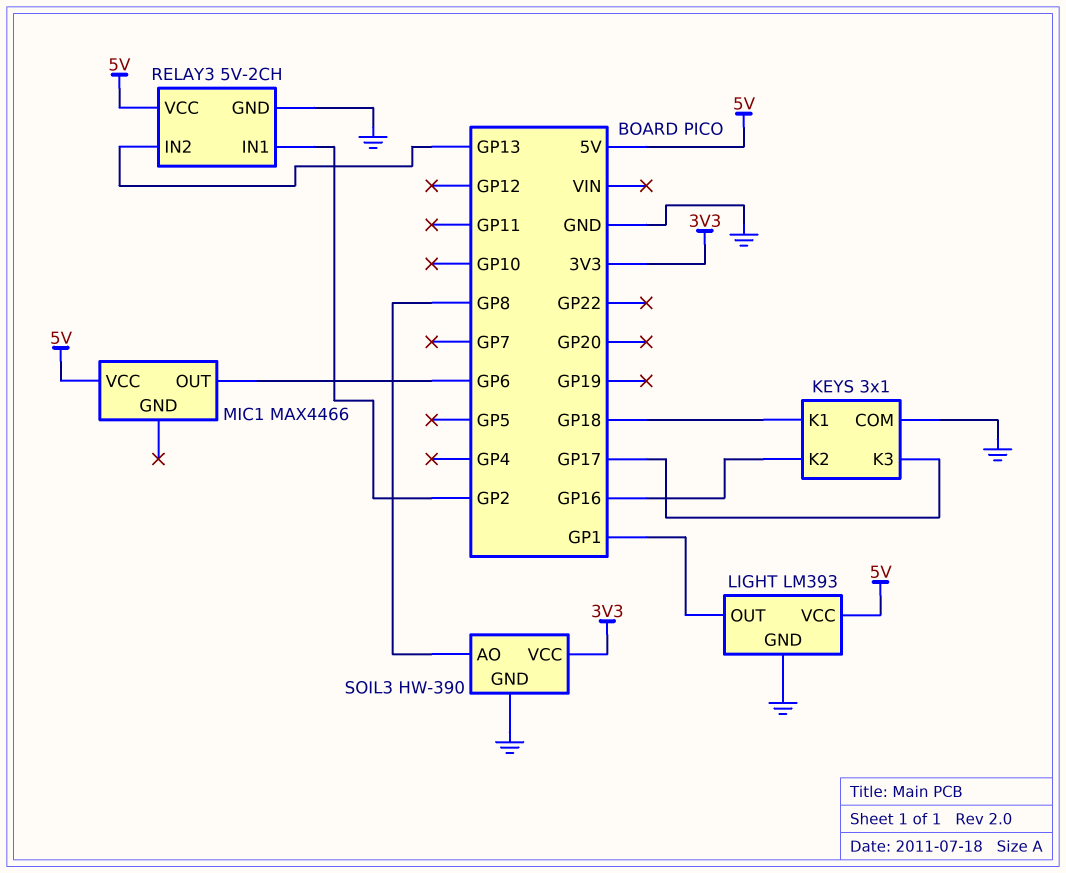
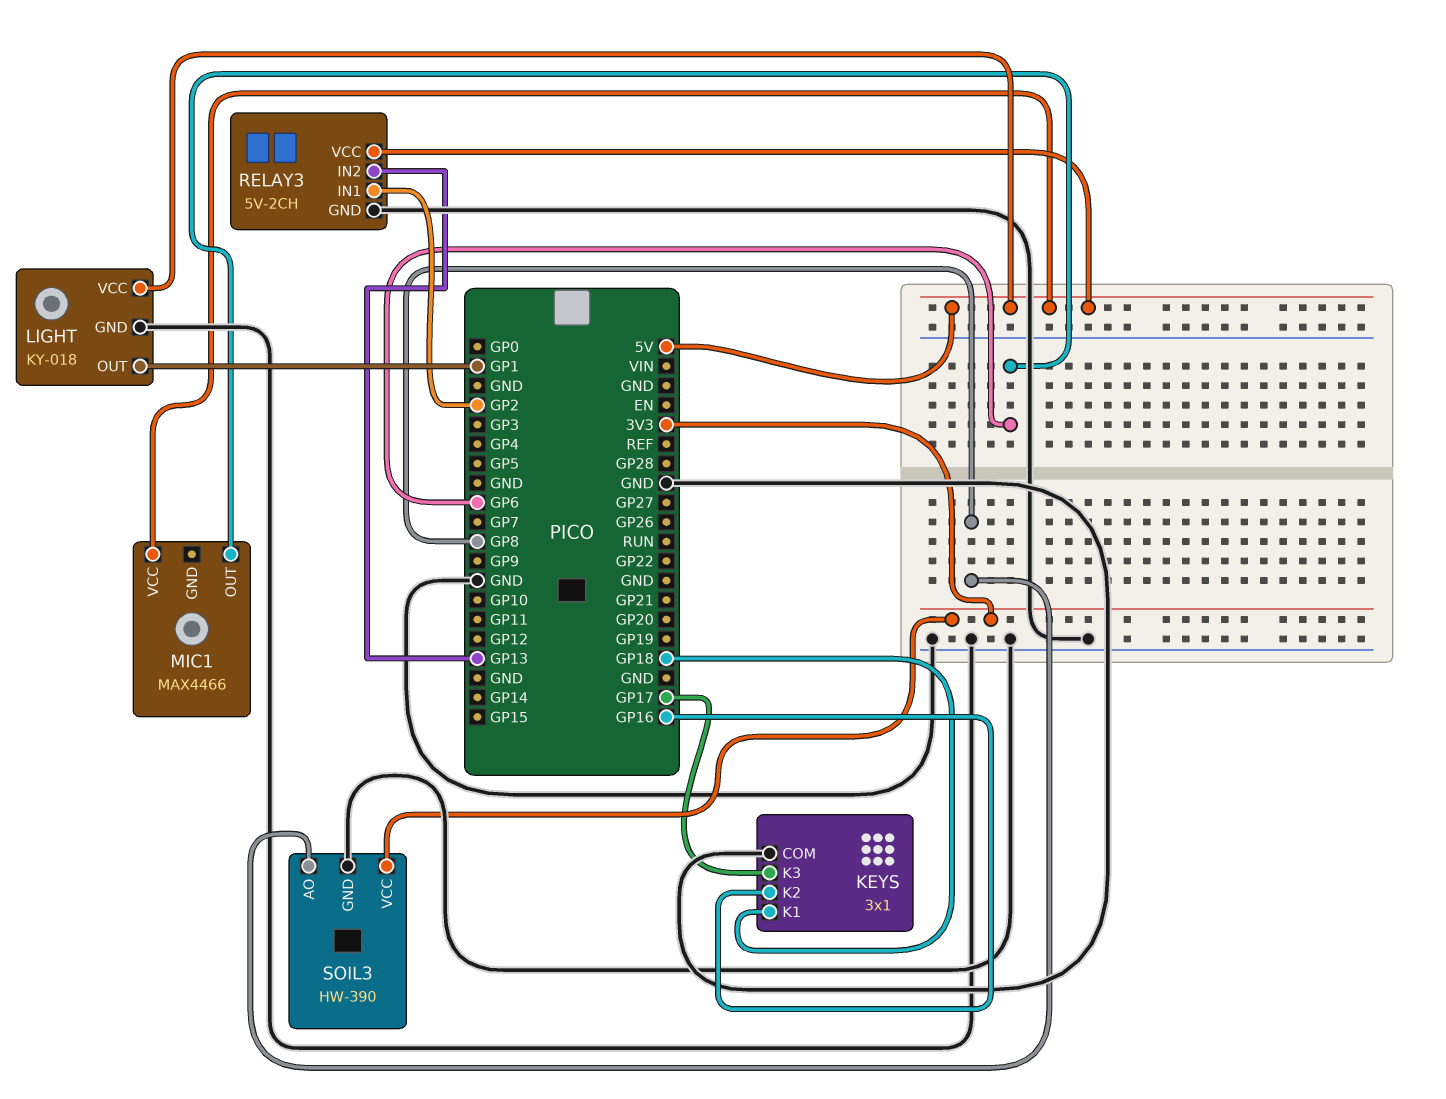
LIGHT: LM393 -> KY-018

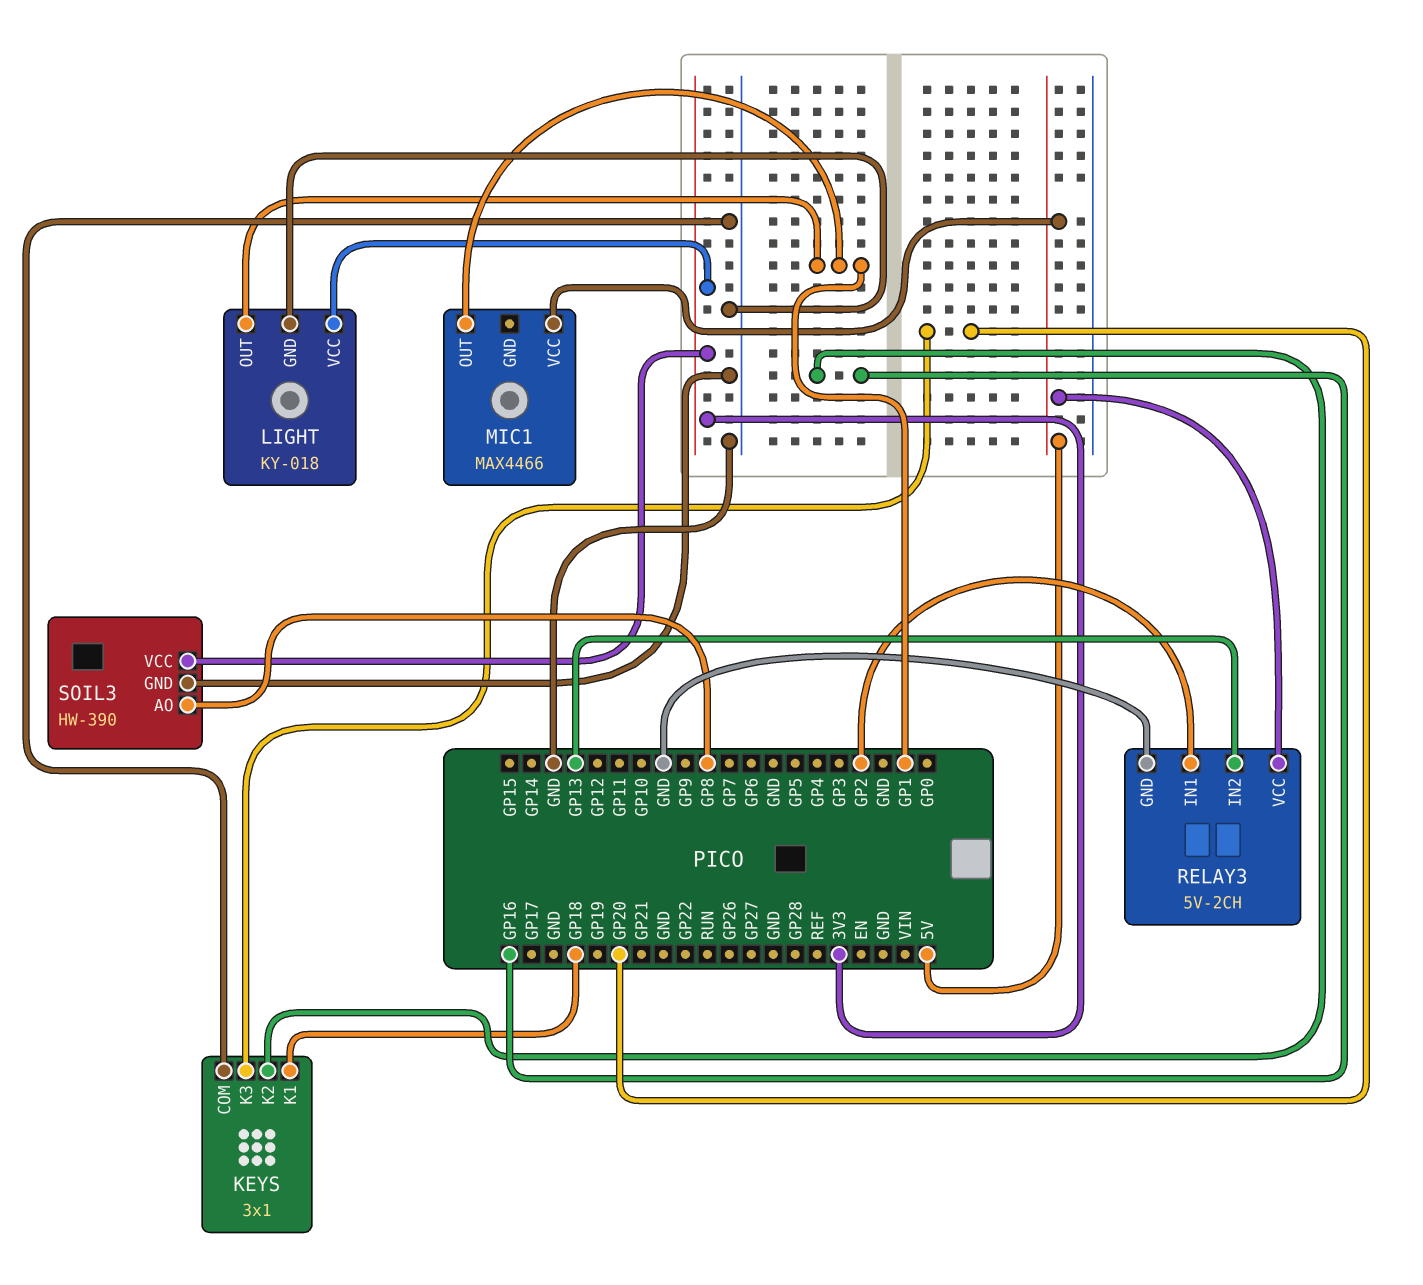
KEYS pin K3: GP17 -> GP20
LIGHT pin VCC: 5V -> 3V3
MIC1 pin OUT: GP6 -> GP1

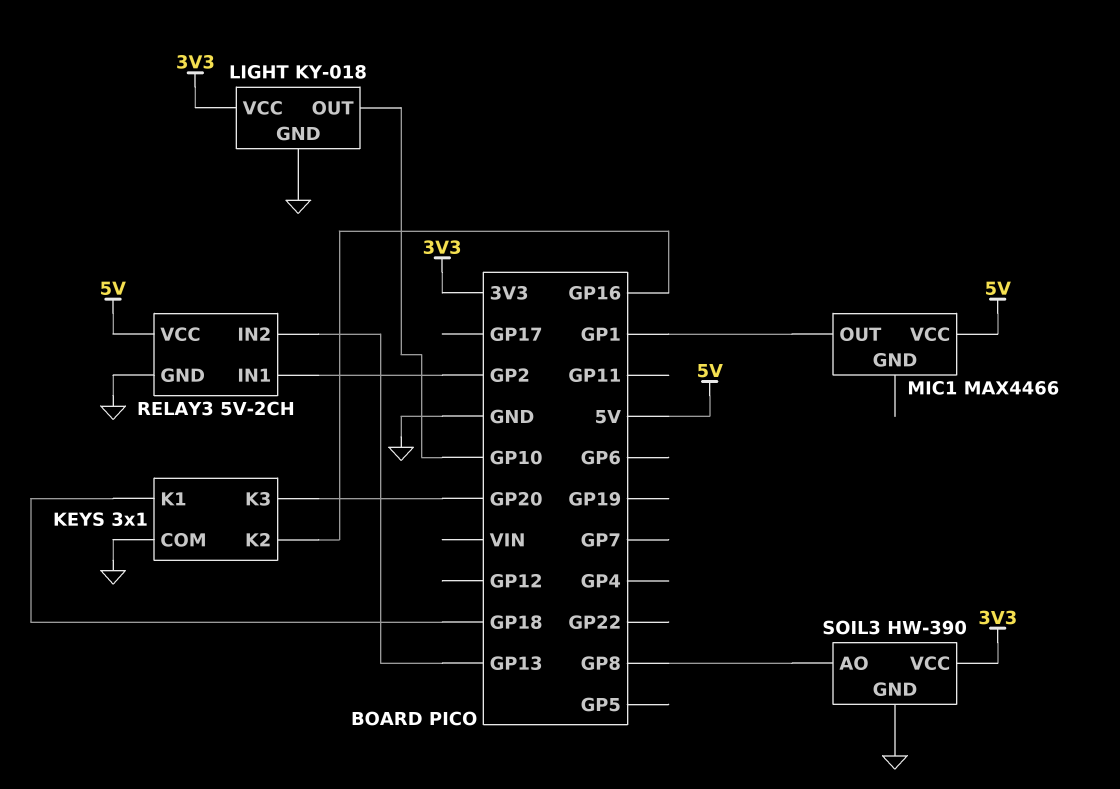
LIGHT pin OUT: GP1 -> GP10

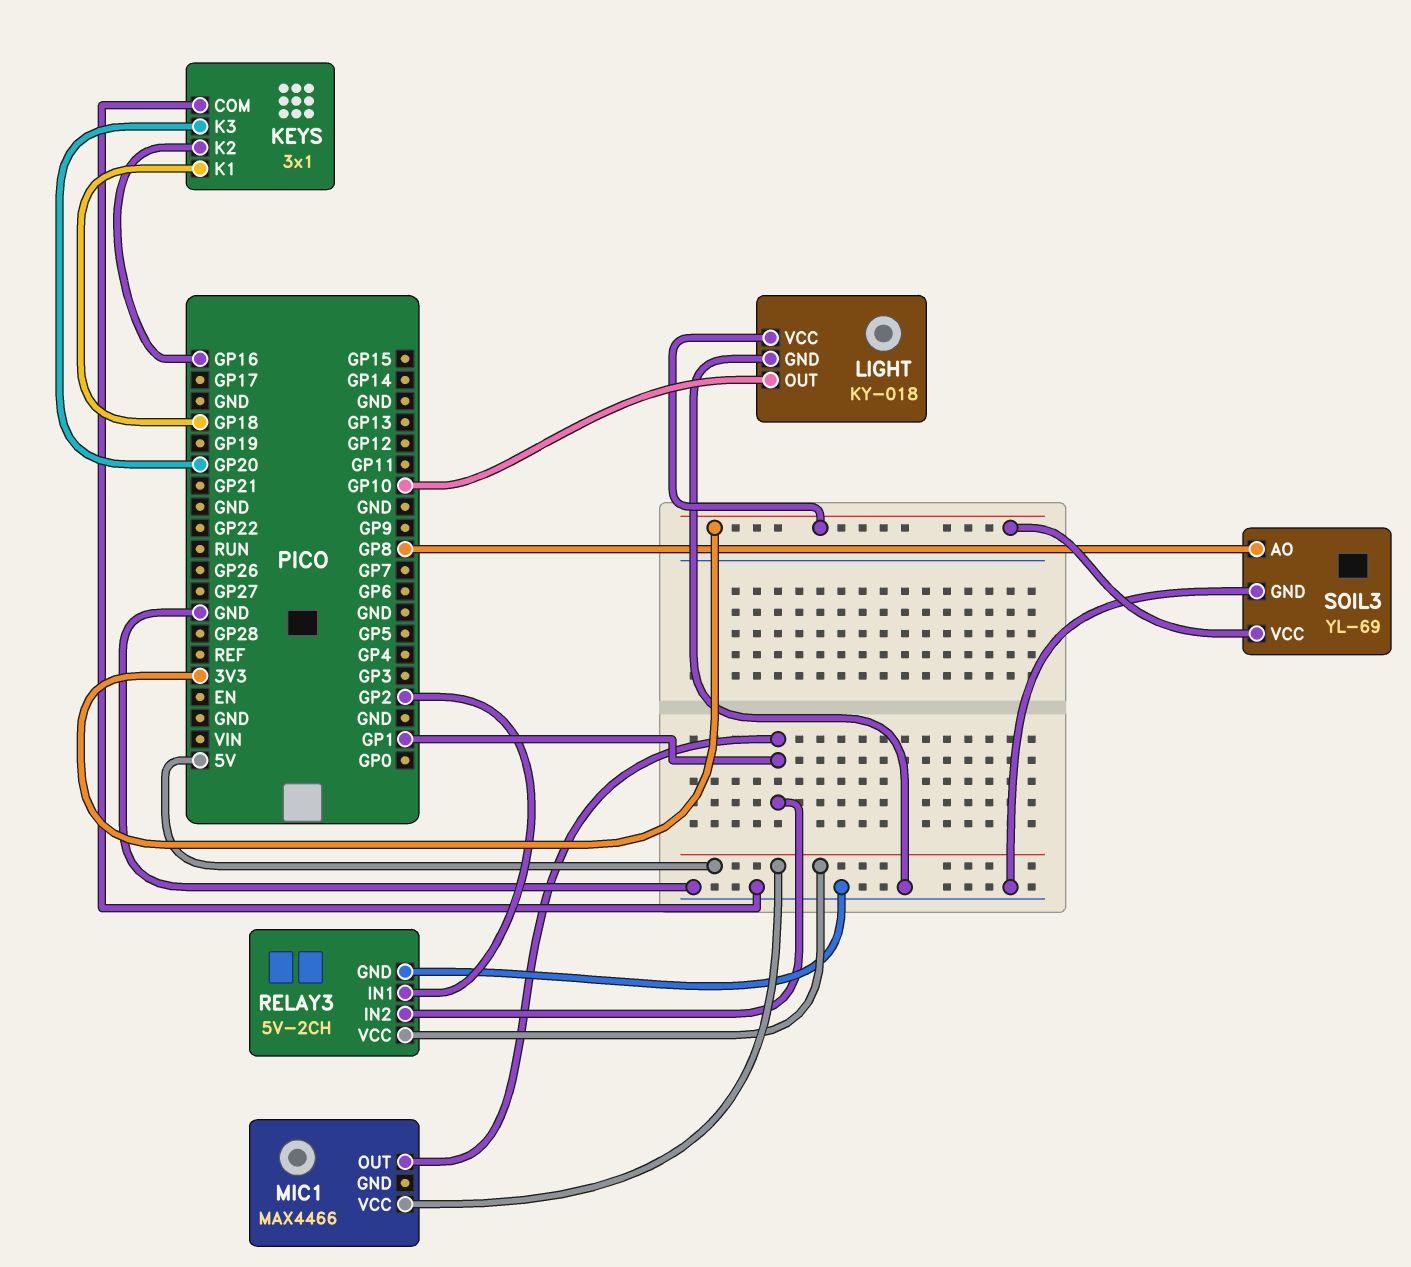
RELAY3 pin IN2: GP13 -> GP1
SOIL3: HW-390 -> YL-69

